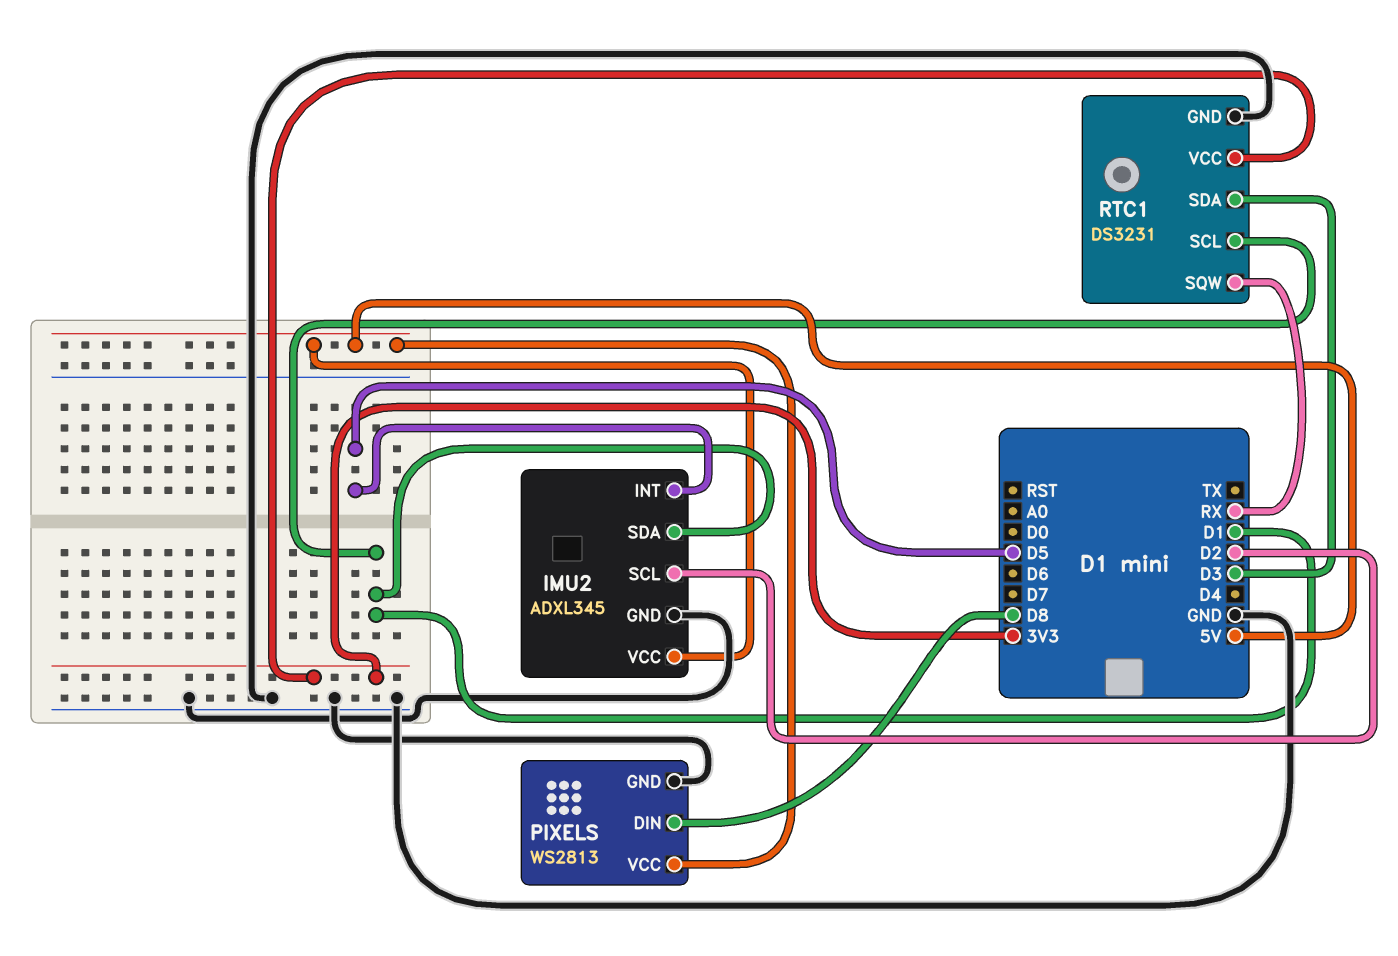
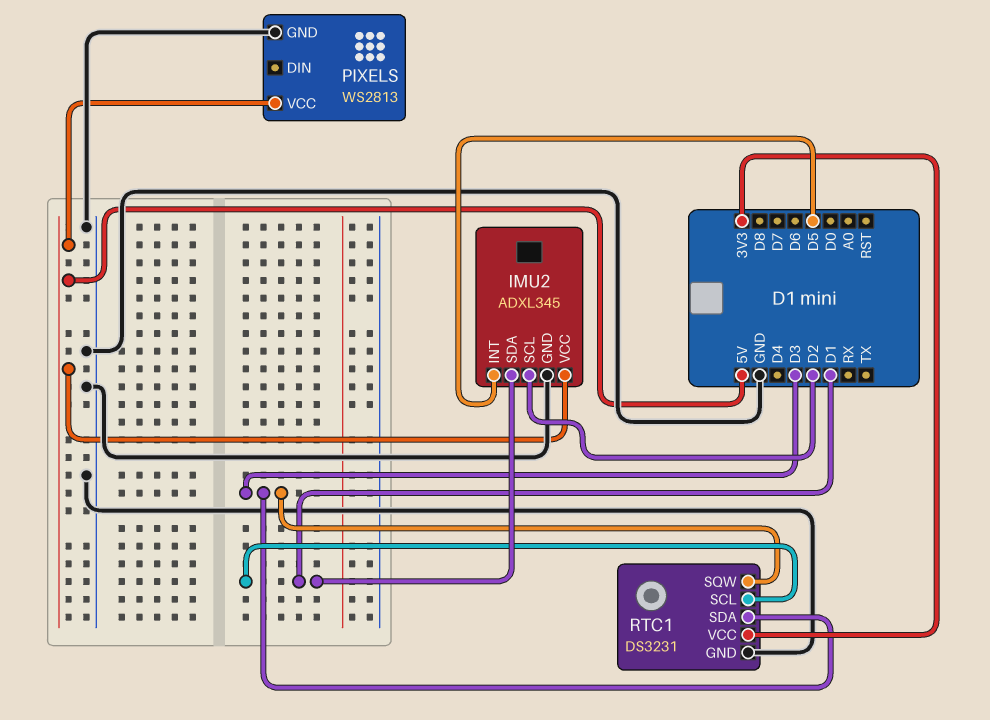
PIXELS pin DIN: D8 -> none
RTC1 pin SQW: RX -> D3

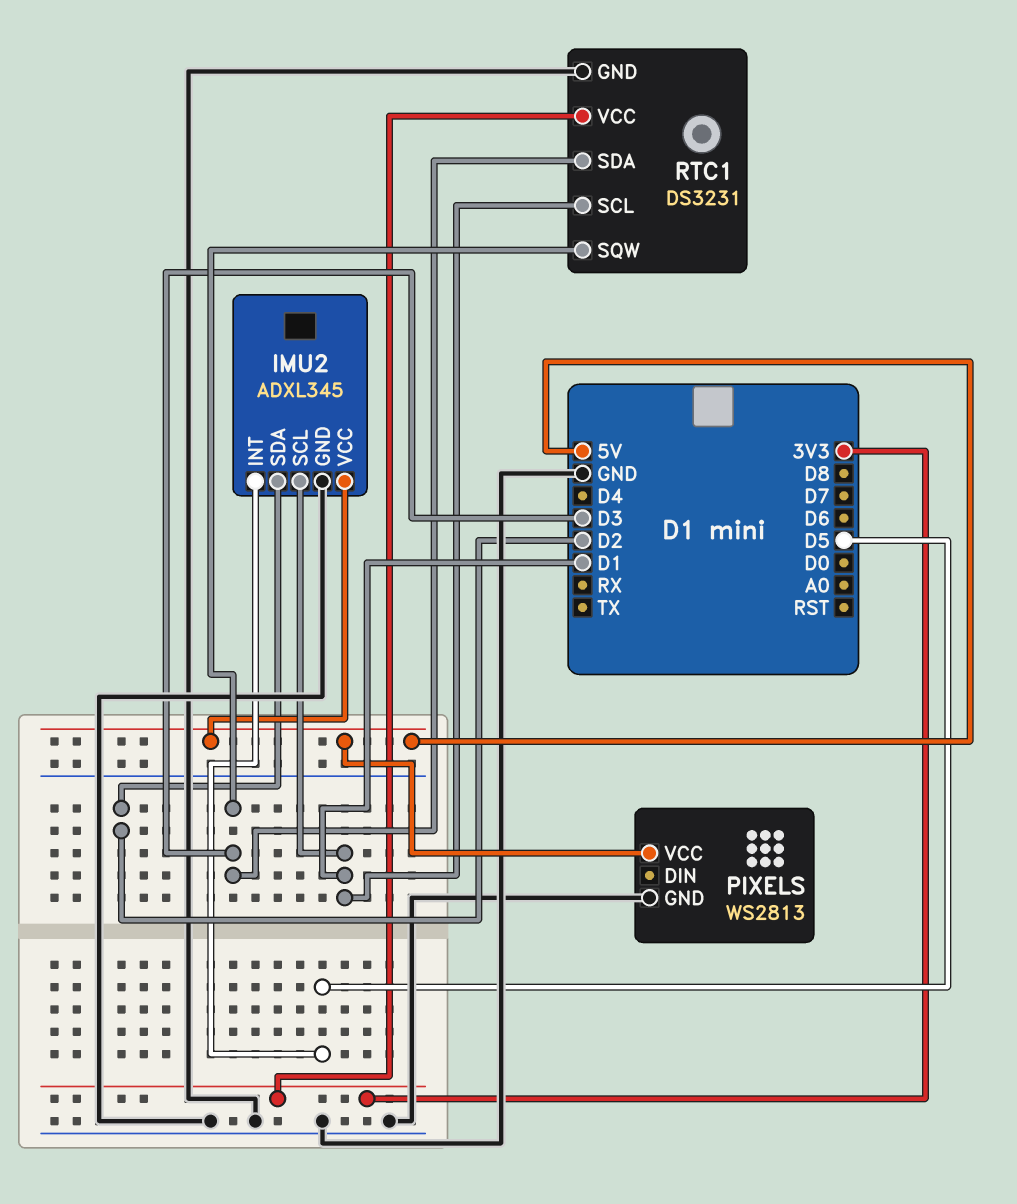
IMU2 pin SCL: D2 -> D1
IMU2 pin SDA: D1 -> D2

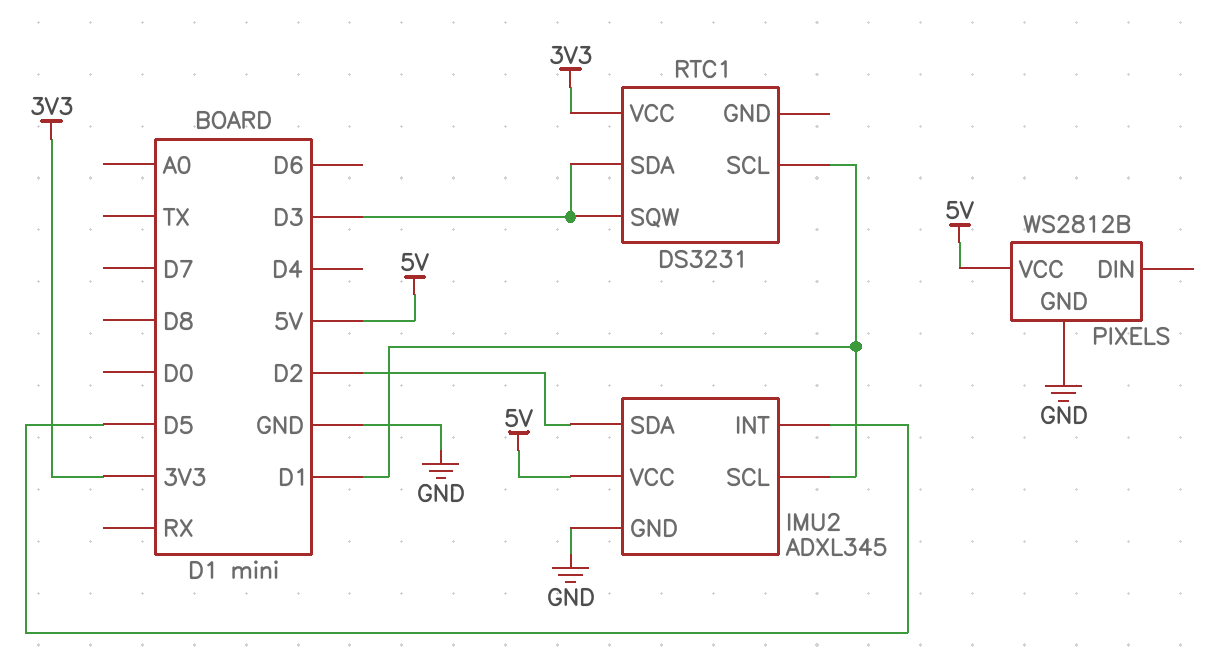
PIXELS: WS2813 -> WS2812B
RTC1 pin GND: GND -> none

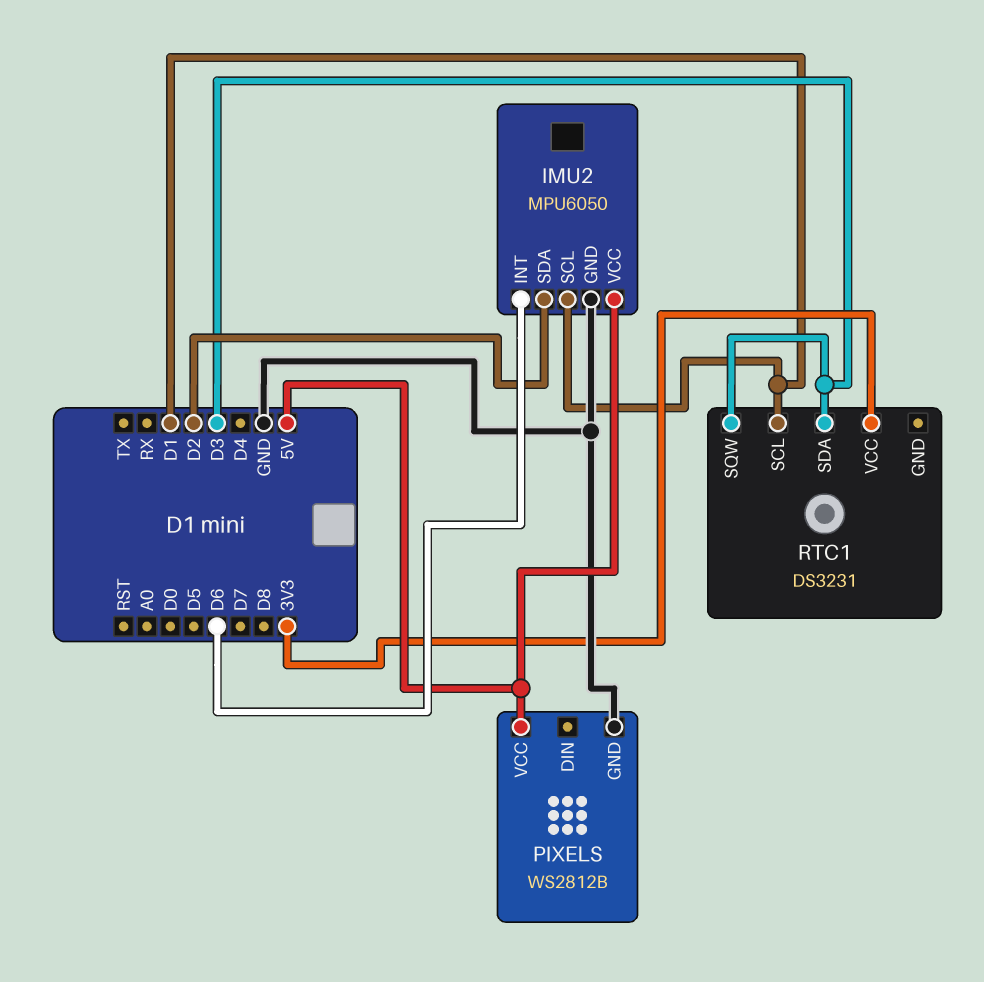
IMU2: ADXL345 -> MPU6050
IMU2 pin INT: D5 -> D6

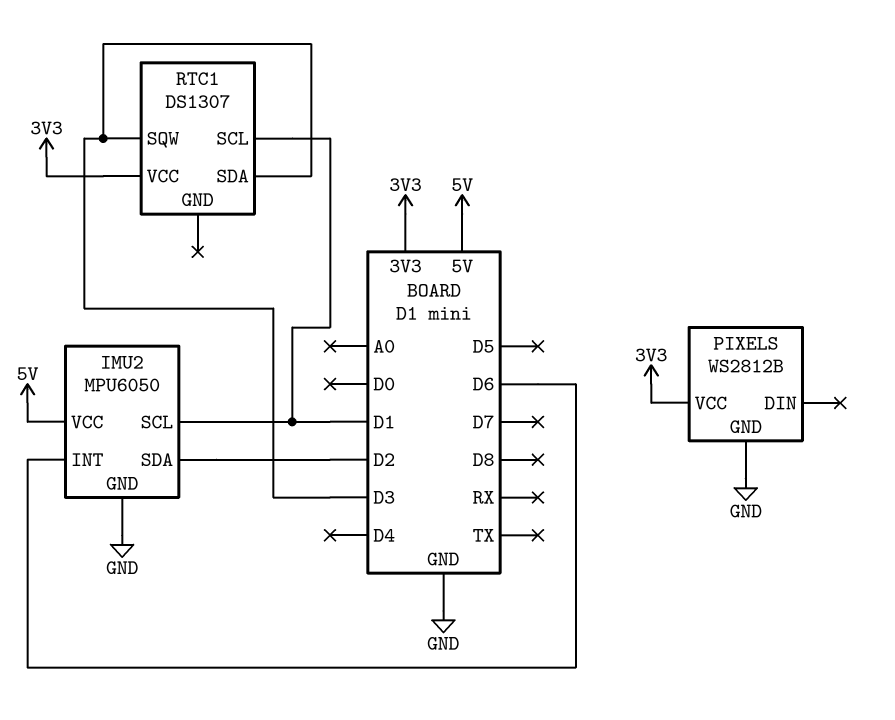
PIXELS pin VCC: 5V -> 3V3
RTC1: DS3231 -> DS1307

